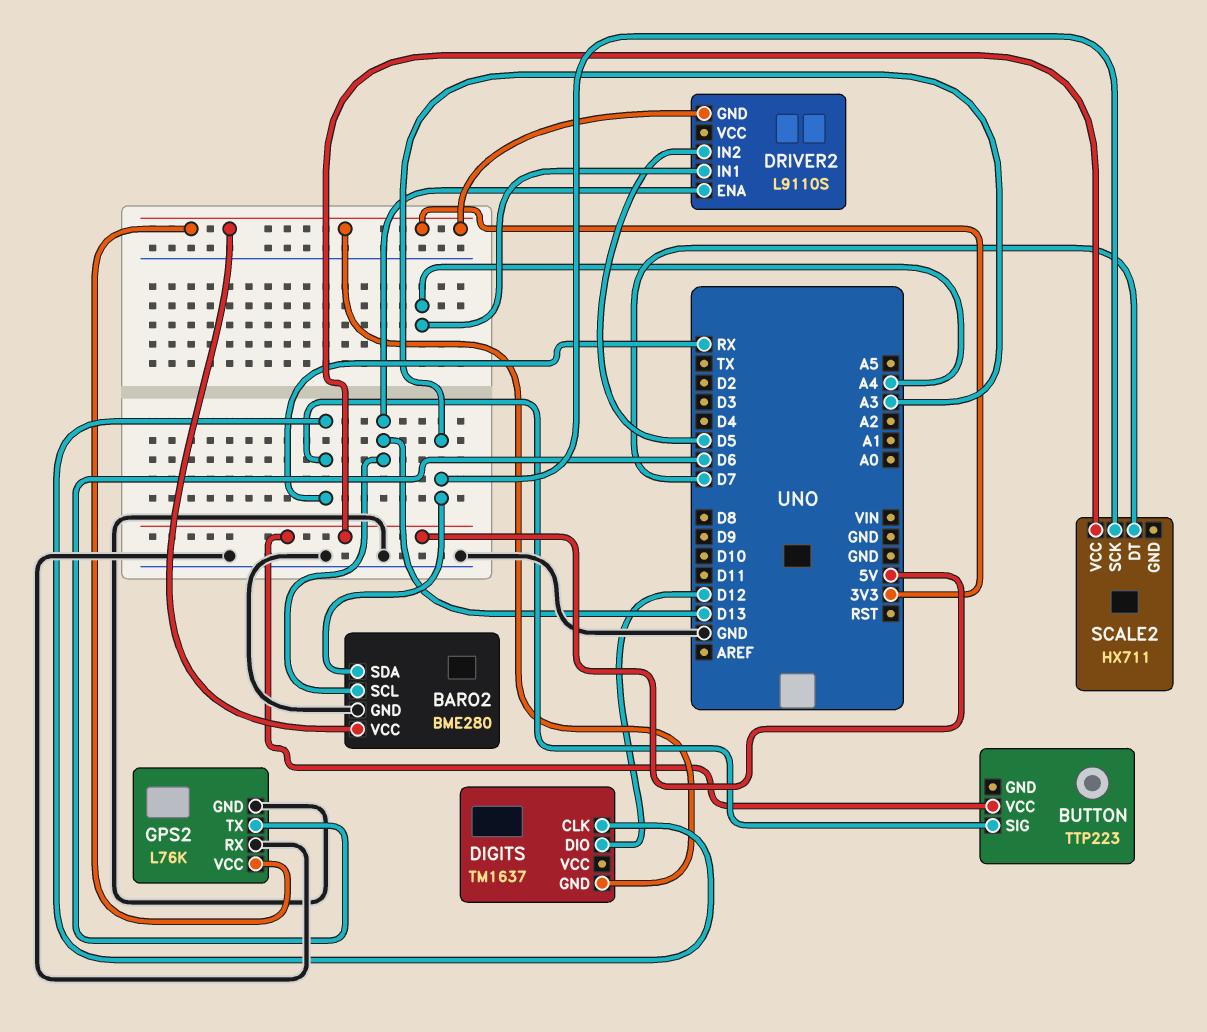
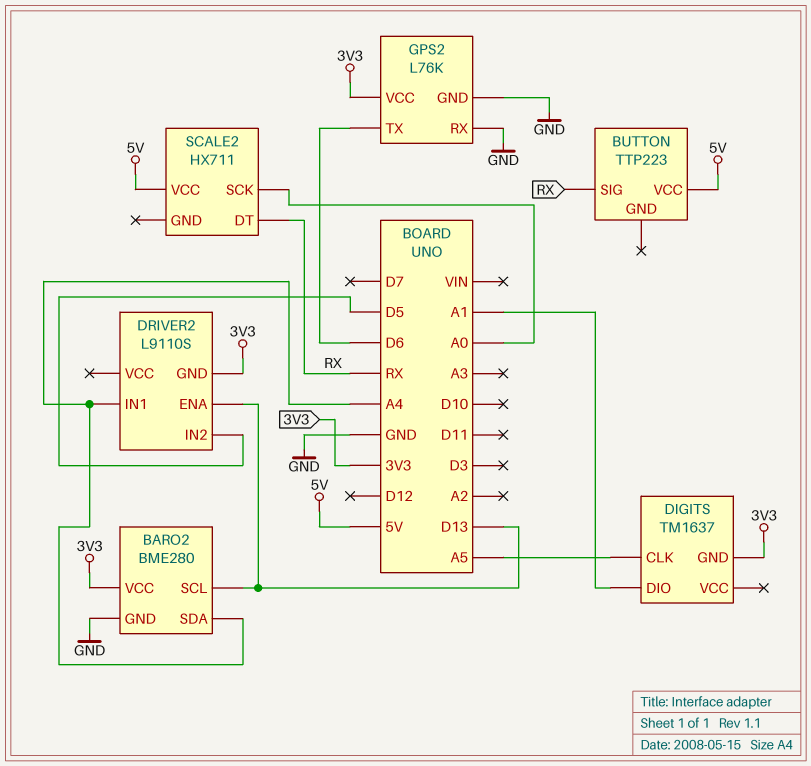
BARO2 pin SDA: A3 -> A4
DIGITS pin CLK: RX -> A5
DIGITS pin DIO: D12 -> A1
SCALE2 pin DT: D7 -> RX
SCALE2 pin SCK: A3 -> A0

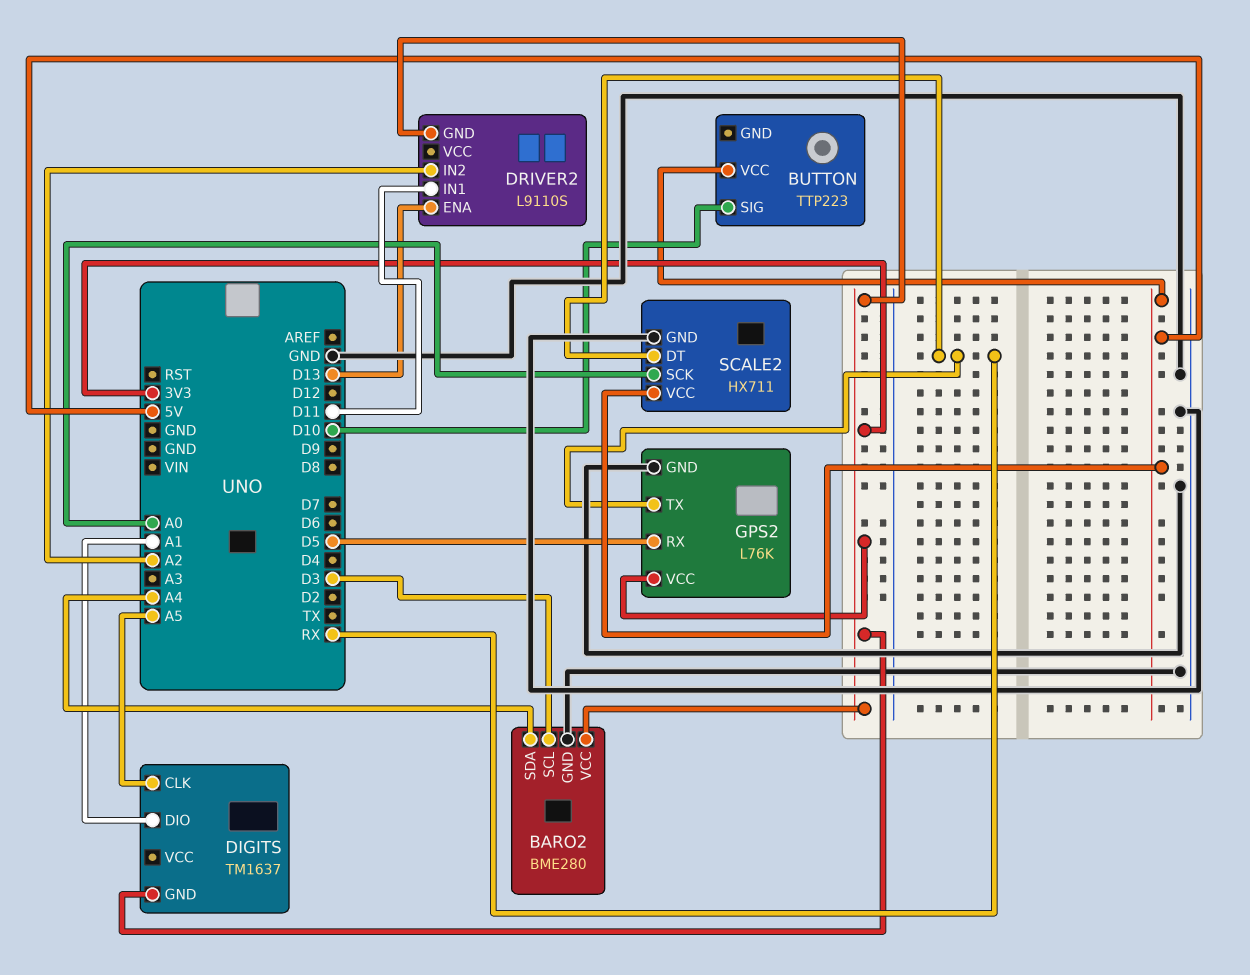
BARO2 pin SCL: D13 -> D3
BUTTON pin SIG: RX -> D10
DRIVER2 pin IN1: A4 -> D11
DRIVER2 pin IN2: D5 -> A2
GPS2 pin RX: GND -> D5
GPS2 pin TX: D6 -> RX
SCALE2 pin GND: none -> GND

